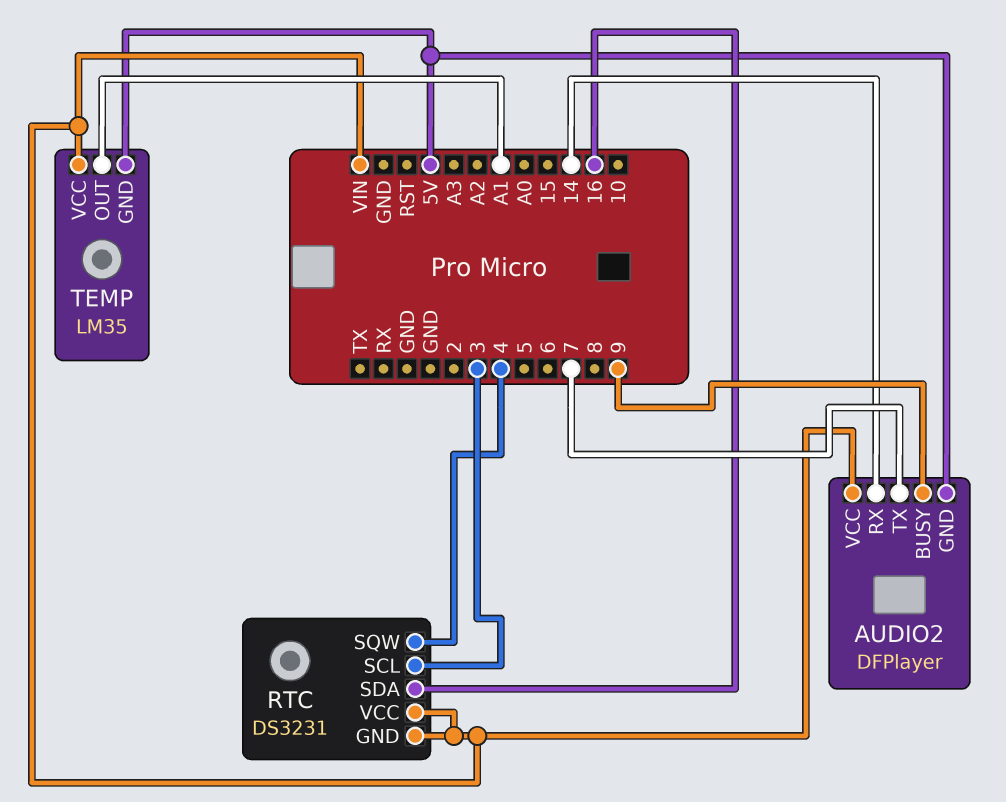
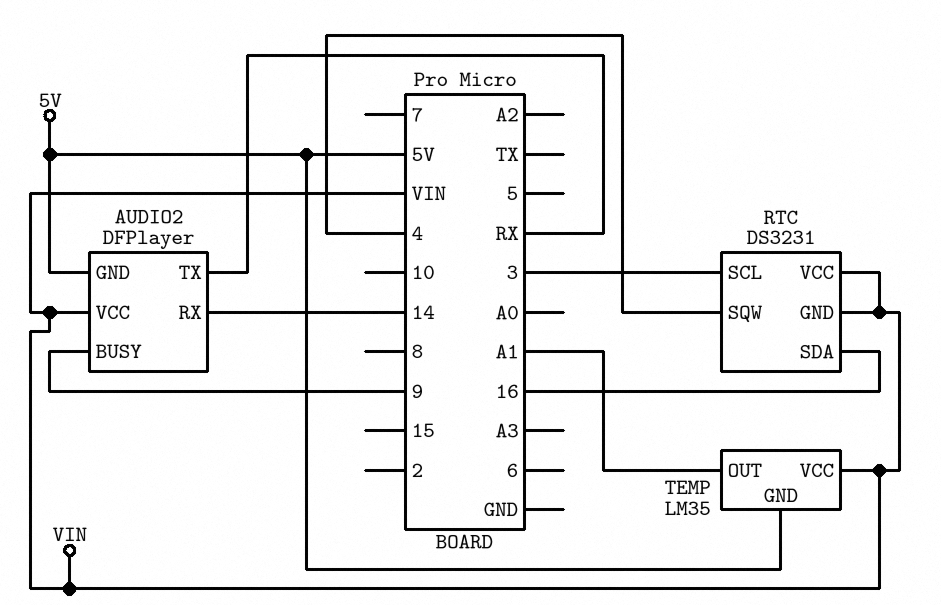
AUDIO2 pin TX: 7 -> RX

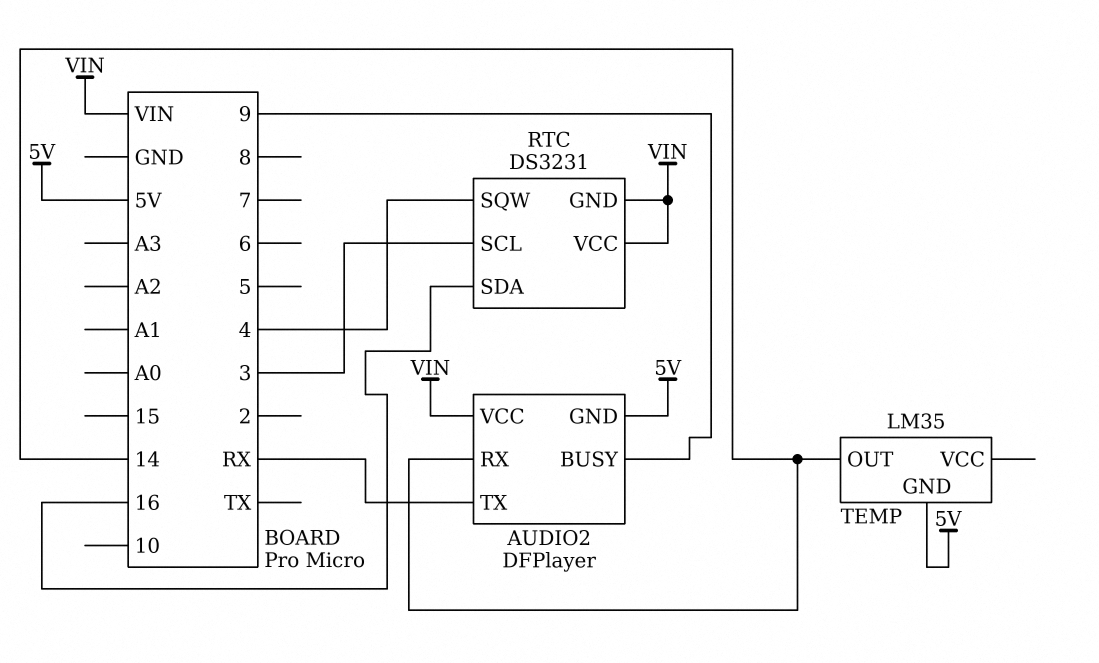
TEMP pin OUT: A1 -> 14
TEMP pin VCC: VIN -> none

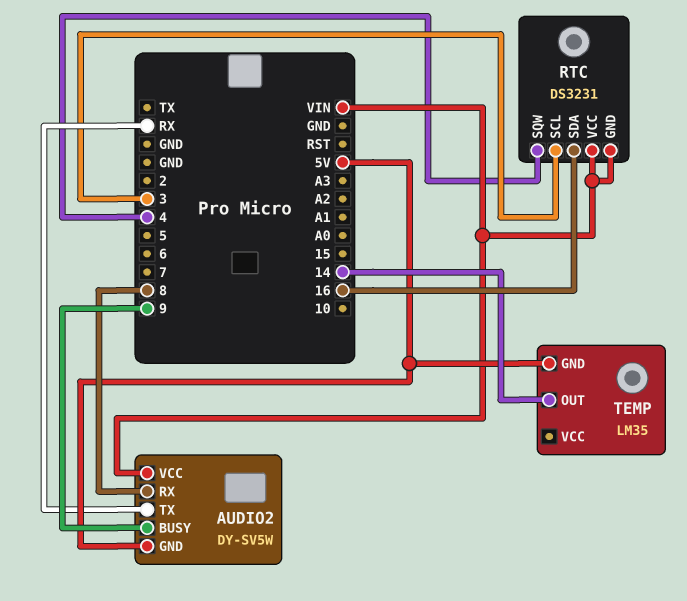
AUDIO2: DFPlayer -> DY-SV5W
AUDIO2 pin RX: 14 -> 8

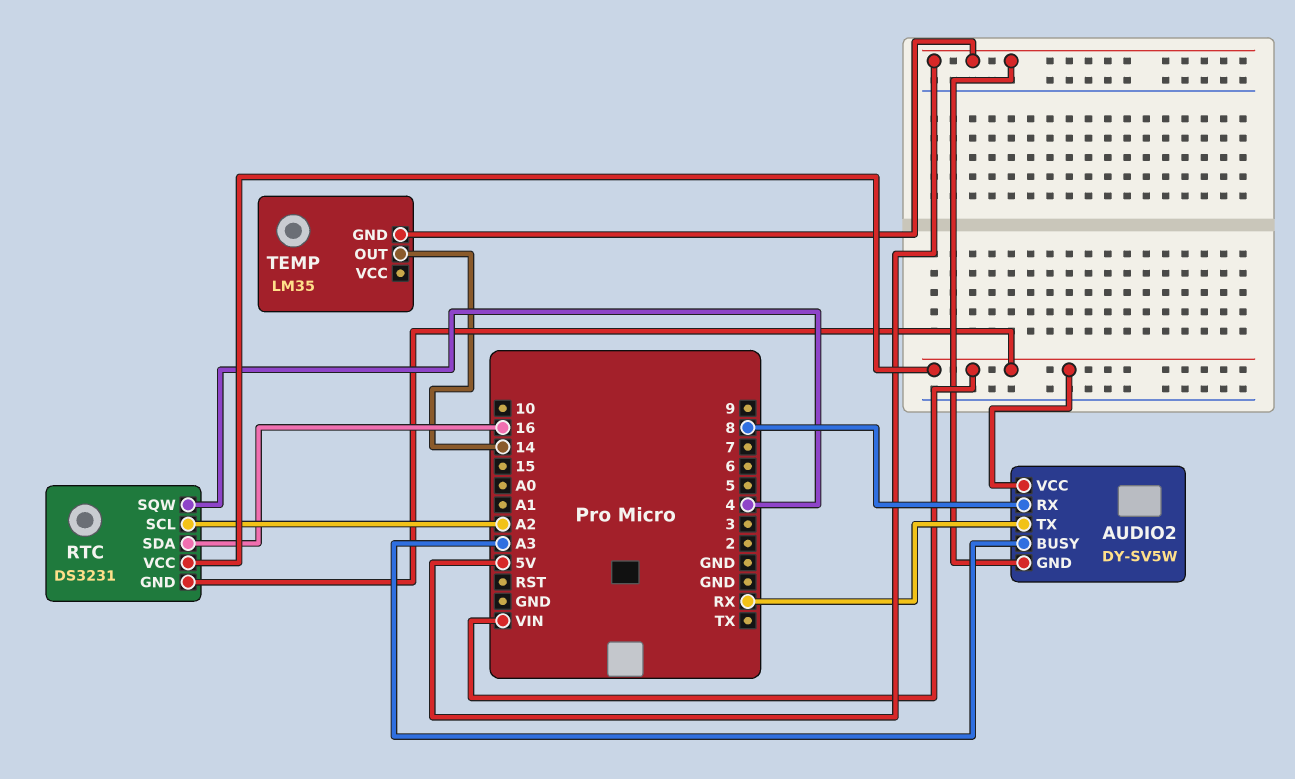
AUDIO2 pin BUSY: 9 -> A3
RTC pin SCL: 3 -> A2

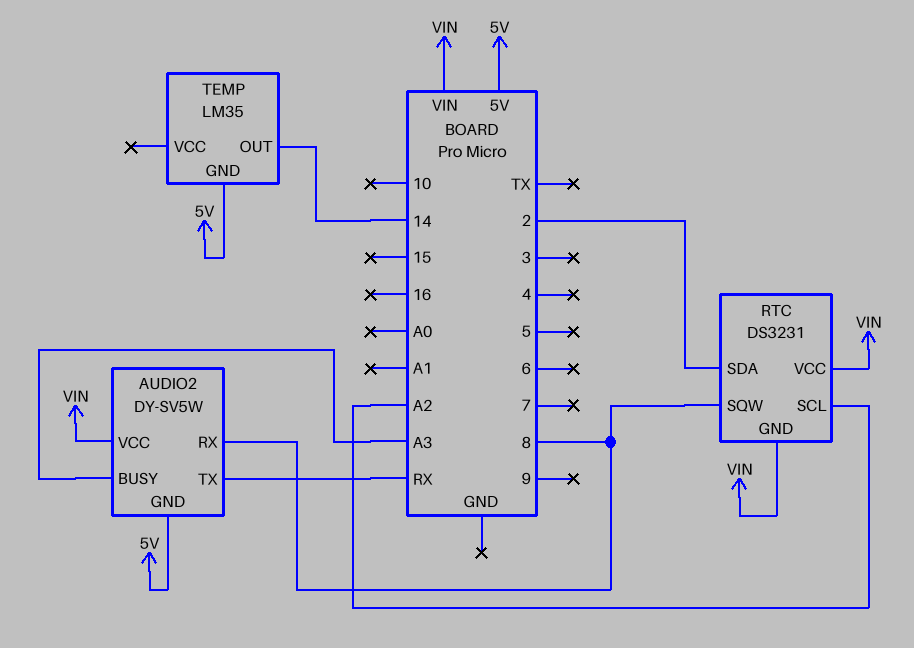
RTC pin SDA: 16 -> 2
RTC pin SQW: 4 -> 8

